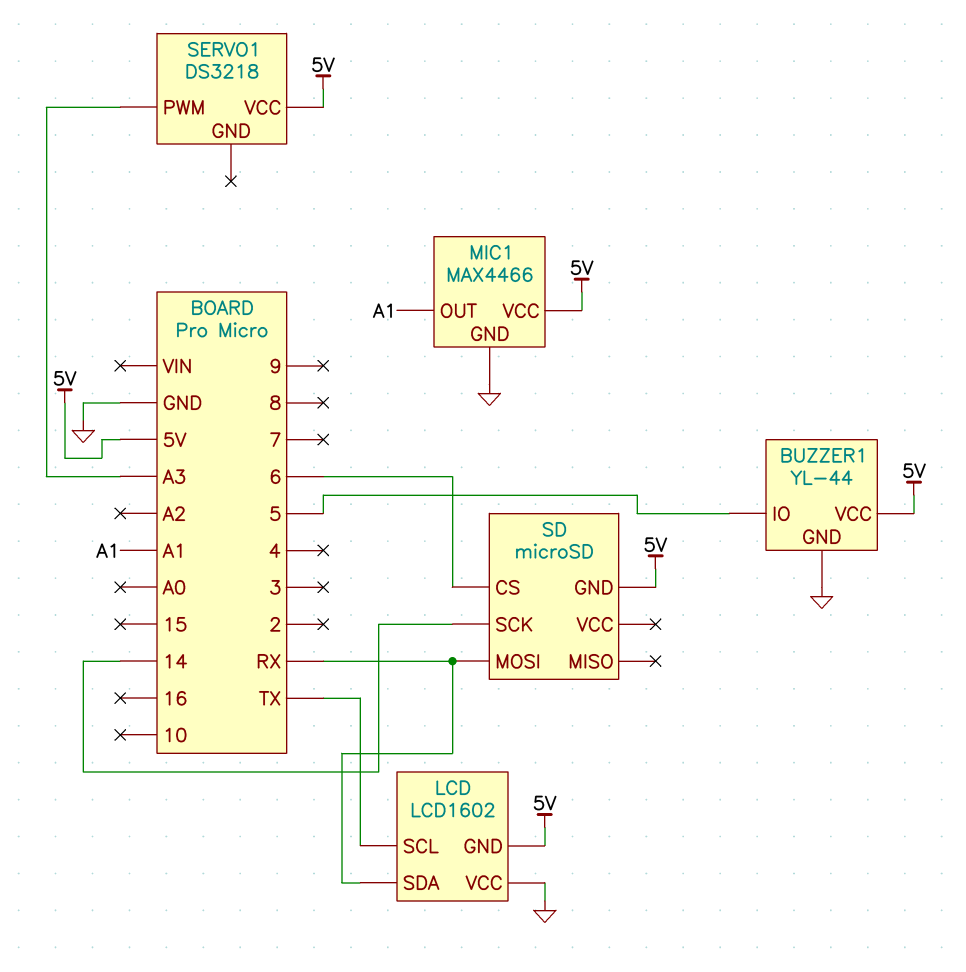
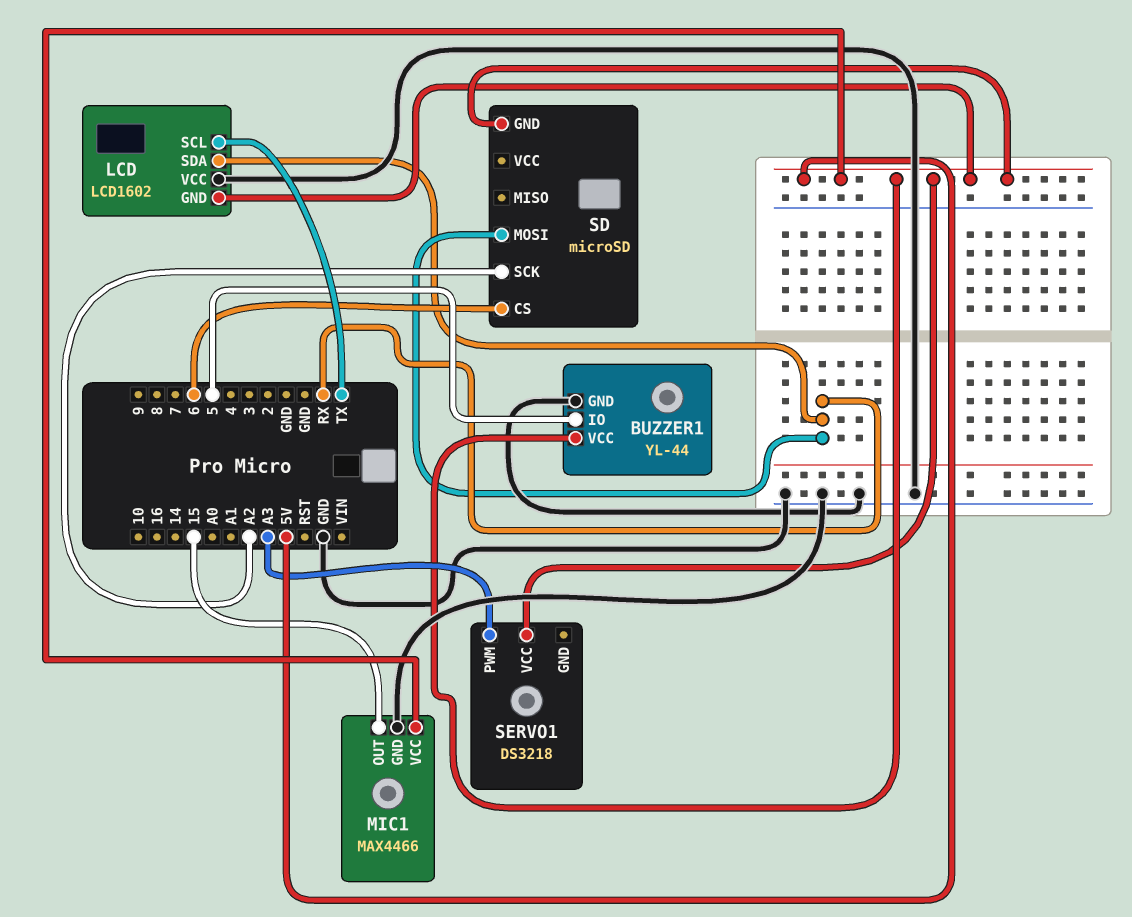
MIC1 pin OUT: A1 -> 15
SD pin SCK: 14 -> A2

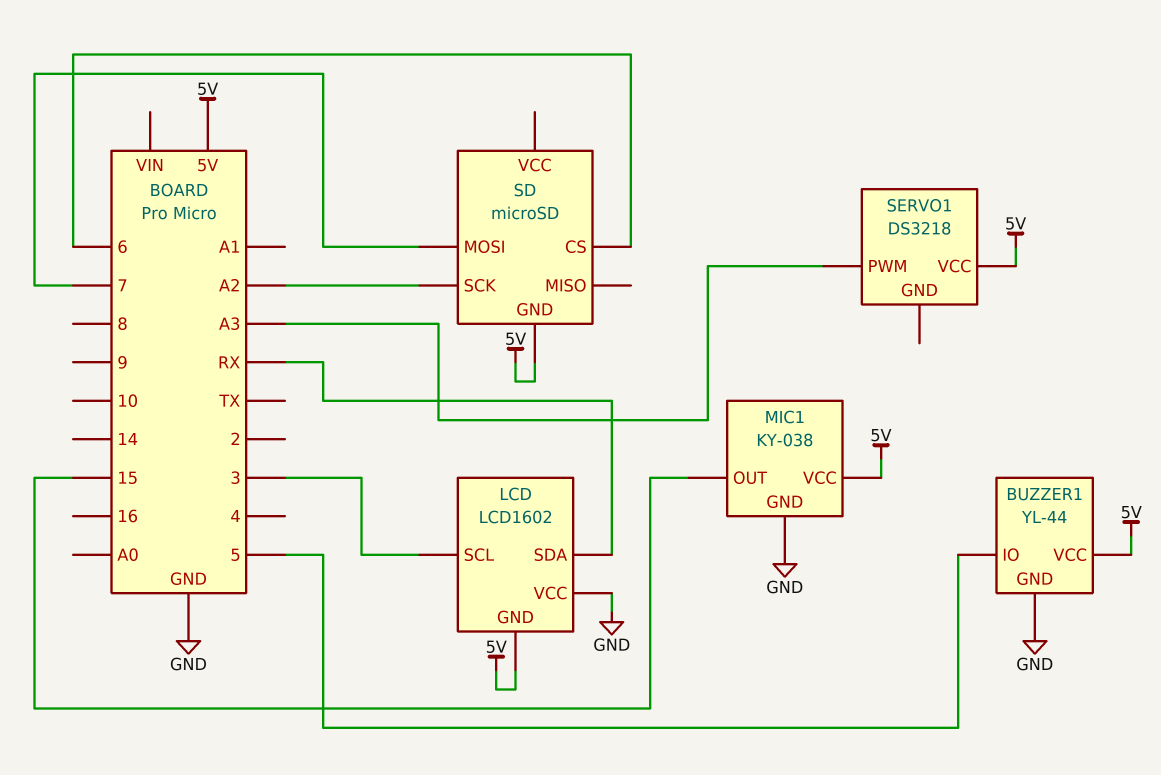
LCD pin SCL: TX -> 3
MIC1: MAX4466 -> KY-038
SD pin MOSI: RX -> 7

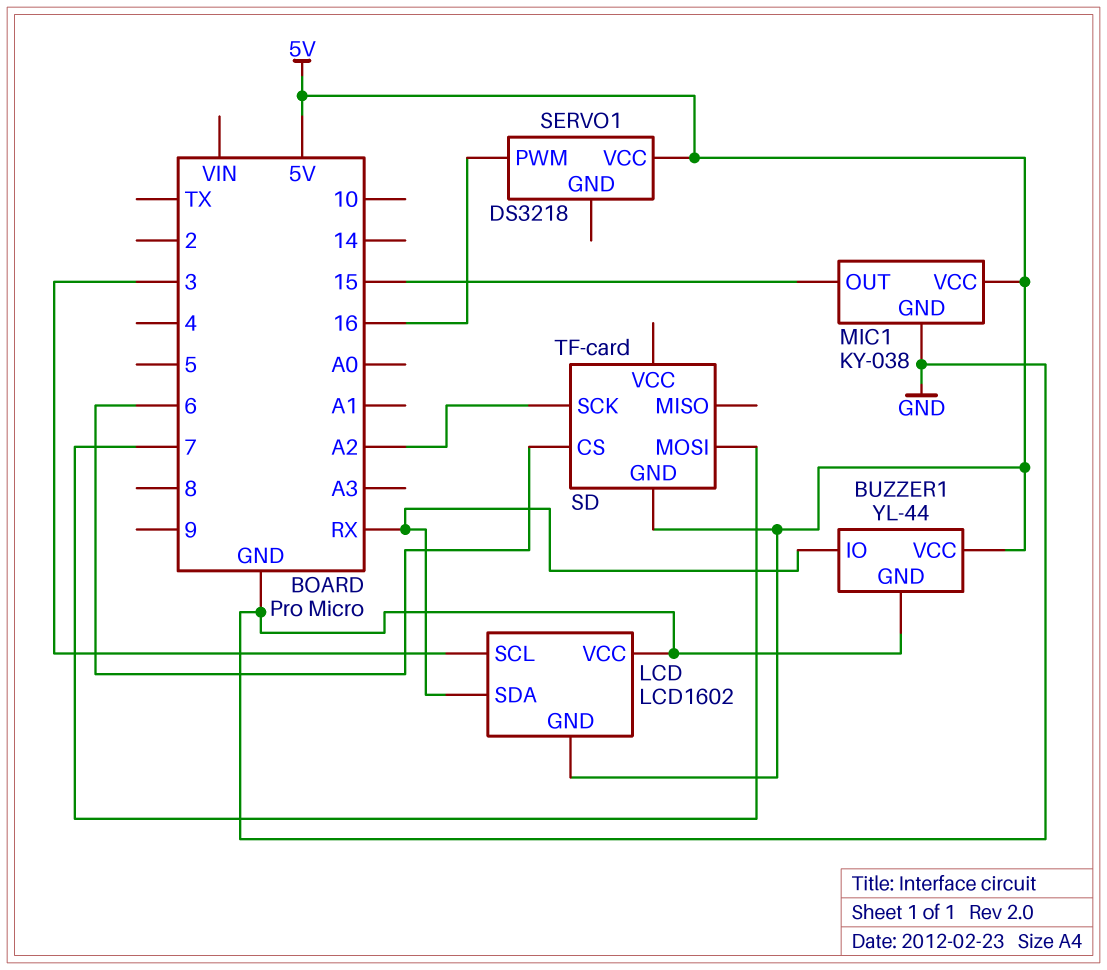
BUZZER1 pin IO: 5 -> RX
SD: microSD -> TF-card
SERVO1 pin PWM: A3 -> 16

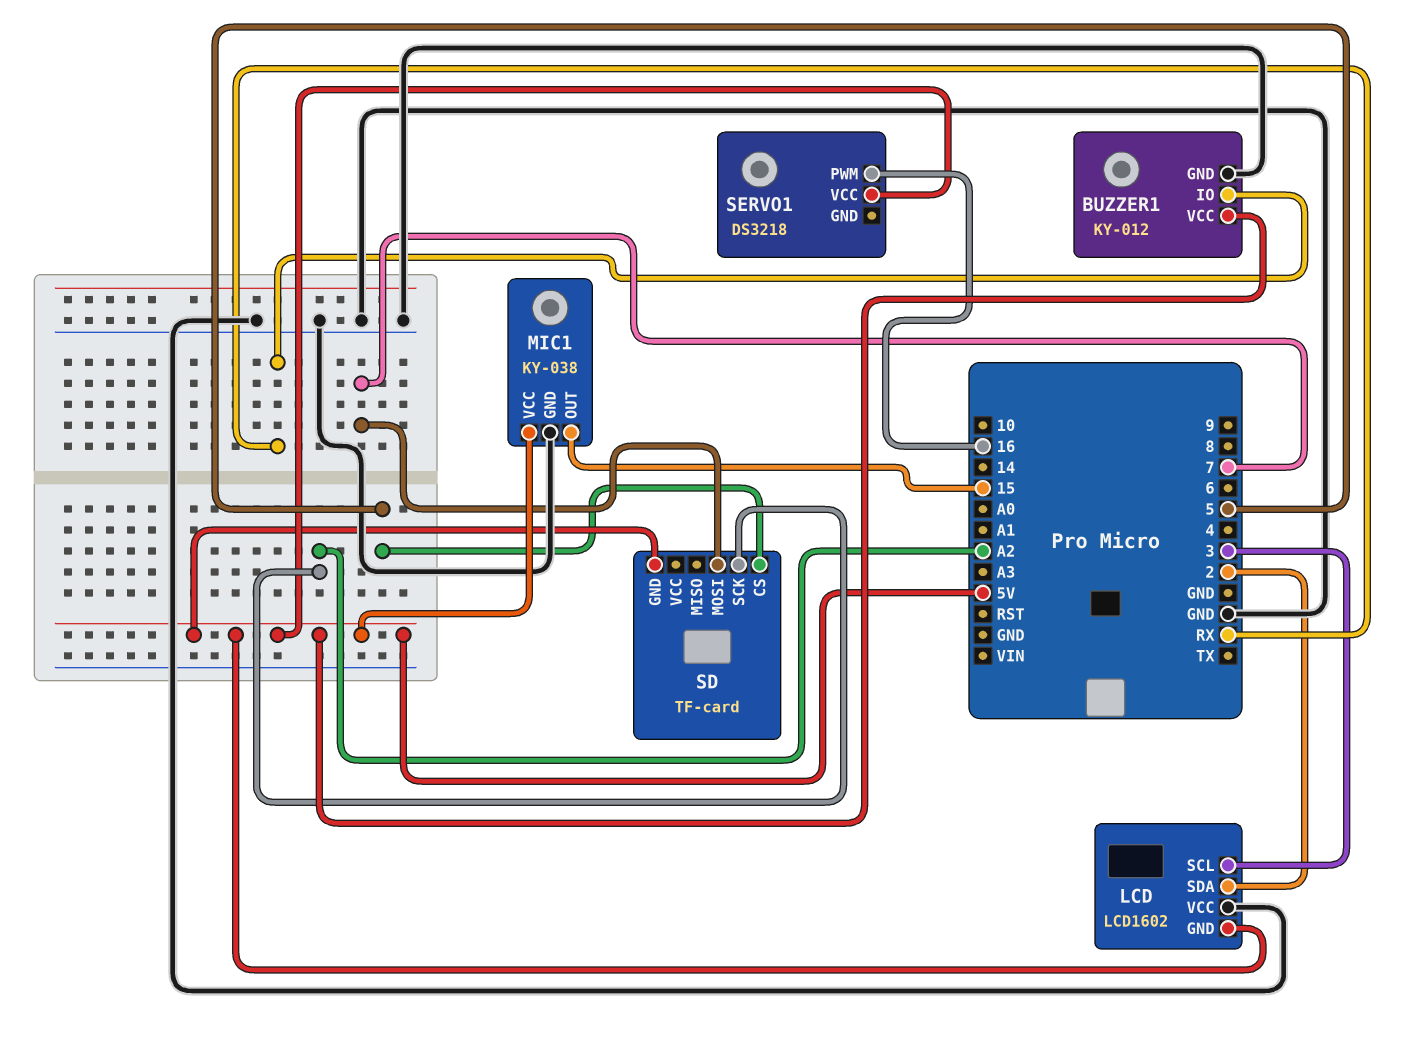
BUZZER1: YL-44 -> KY-012
LCD pin SDA: RX -> 2
SD pin CS: 6 -> 5

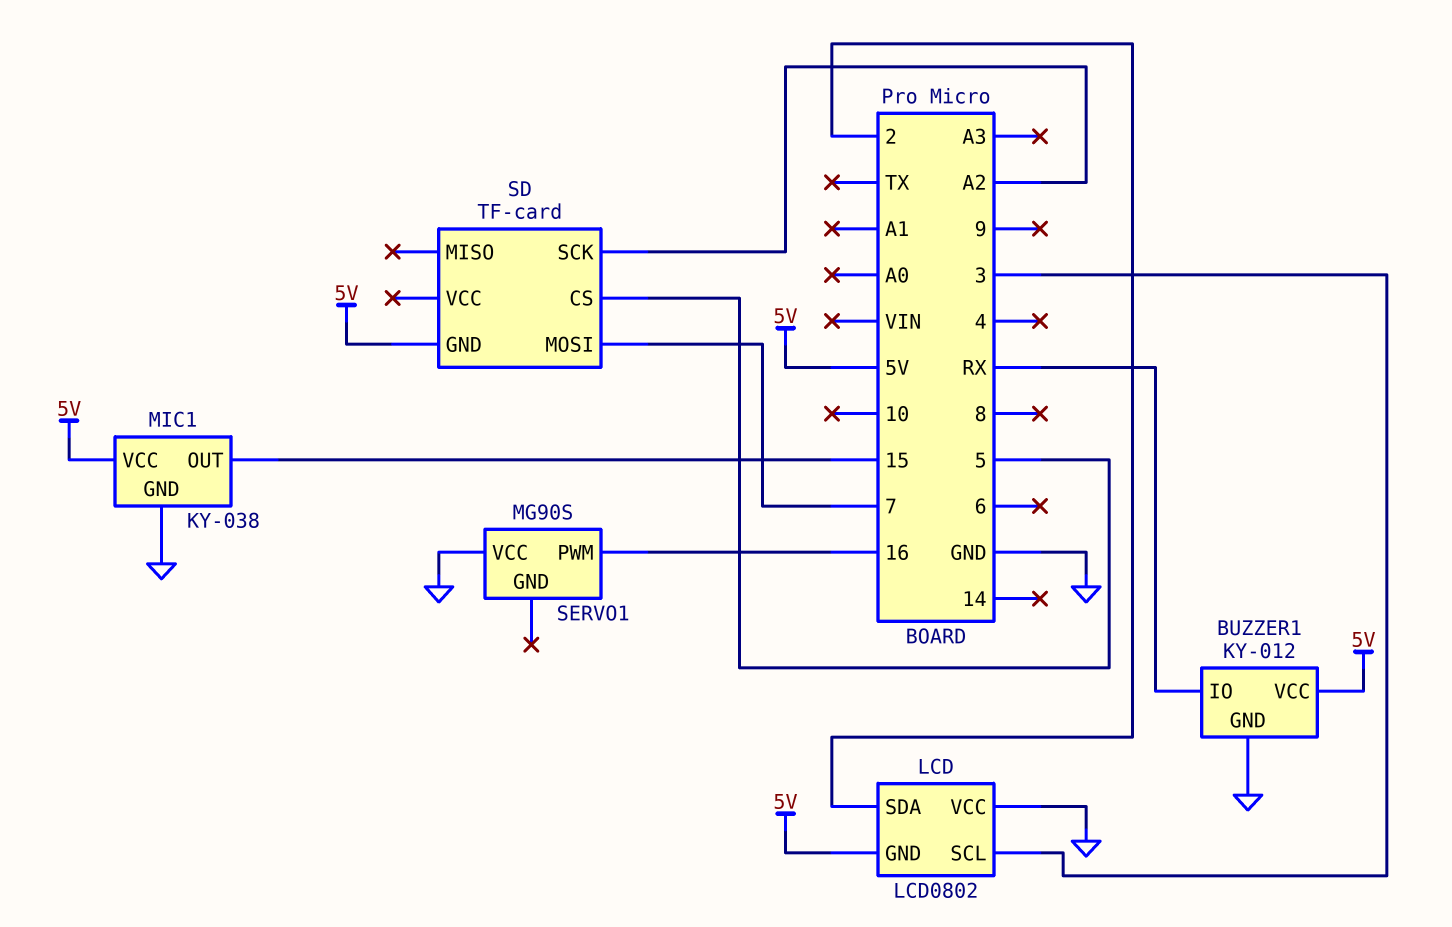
LCD: LCD1602 -> LCD0802
SERVO1: DS3218 -> MG90S
SERVO1 pin VCC: 5V -> GND

